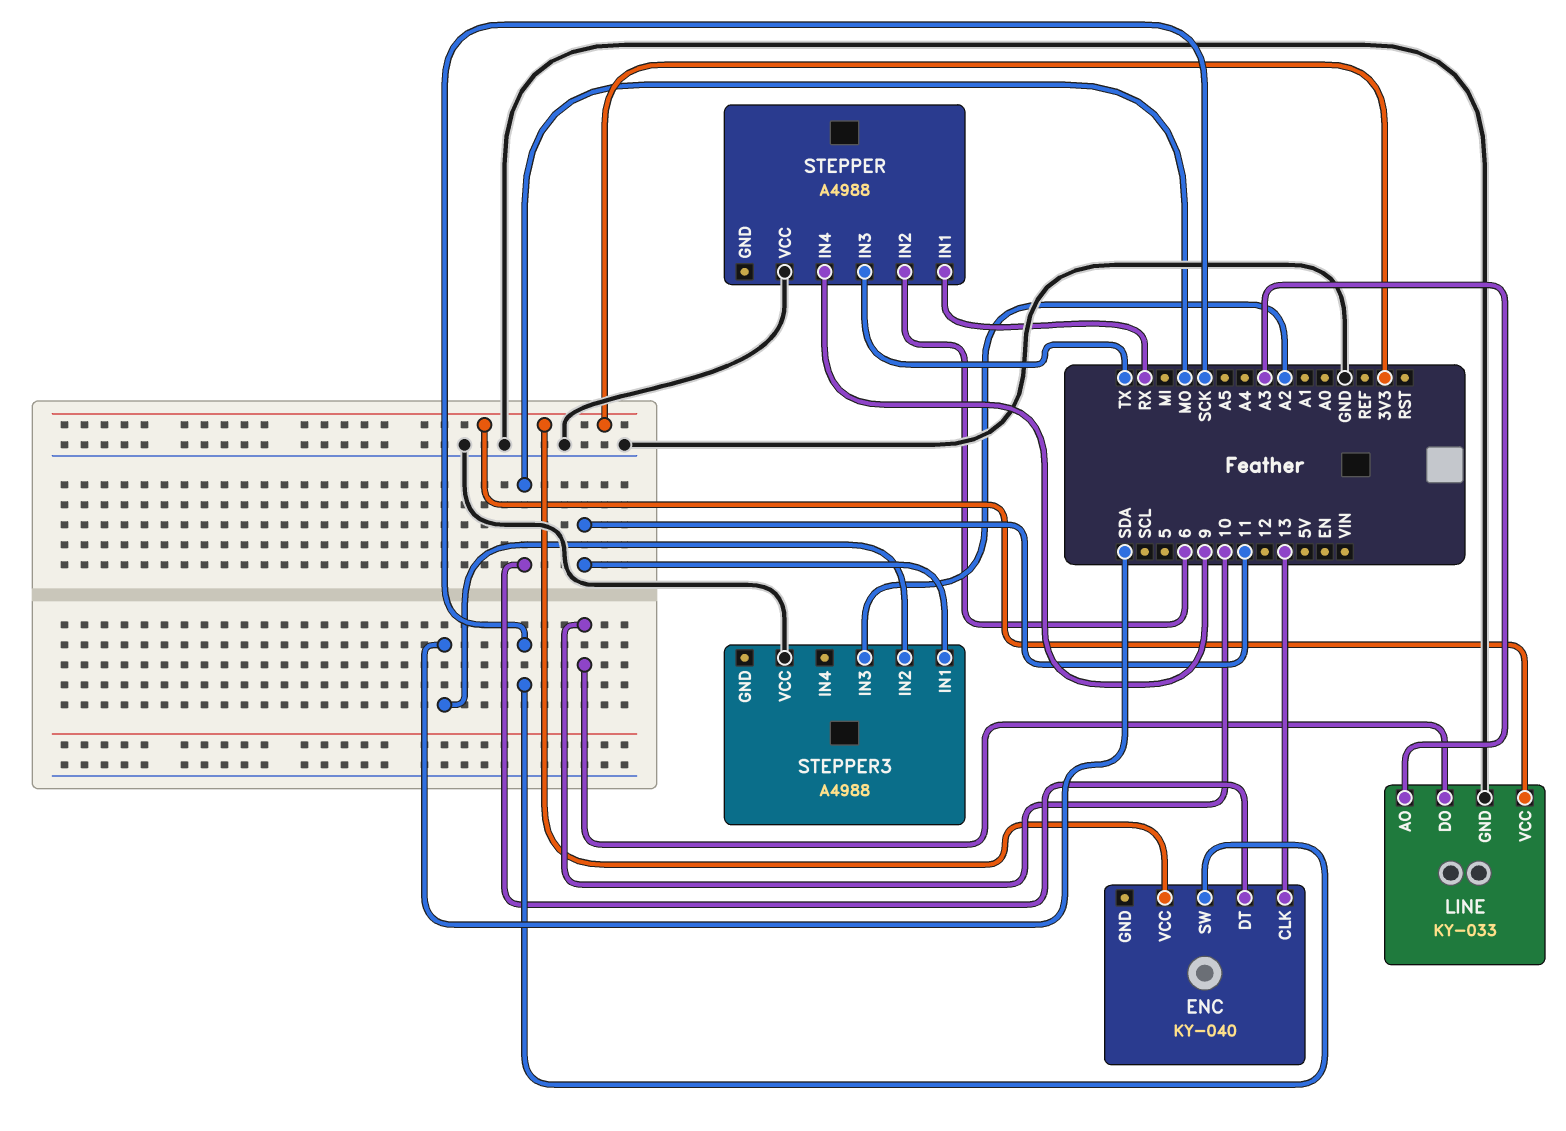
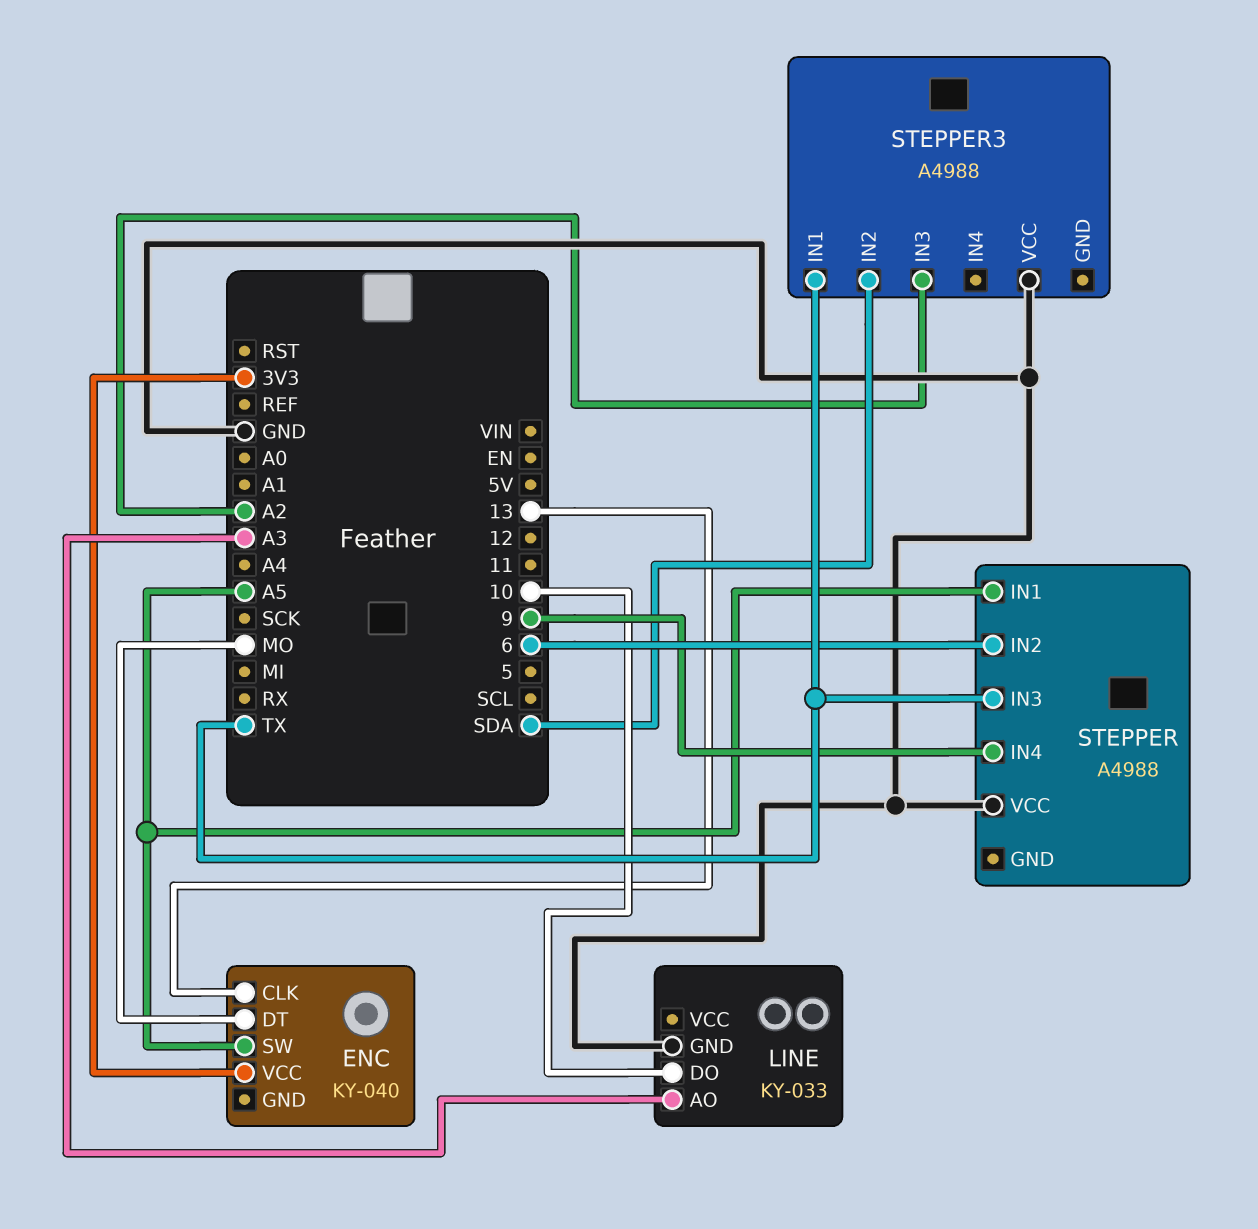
ENC pin SW: SCK -> A5
LINE pin VCC: 3V3 -> none
STEPPER pin IN1: RX -> A5
STEPPER3 pin IN1: 11 -> TX

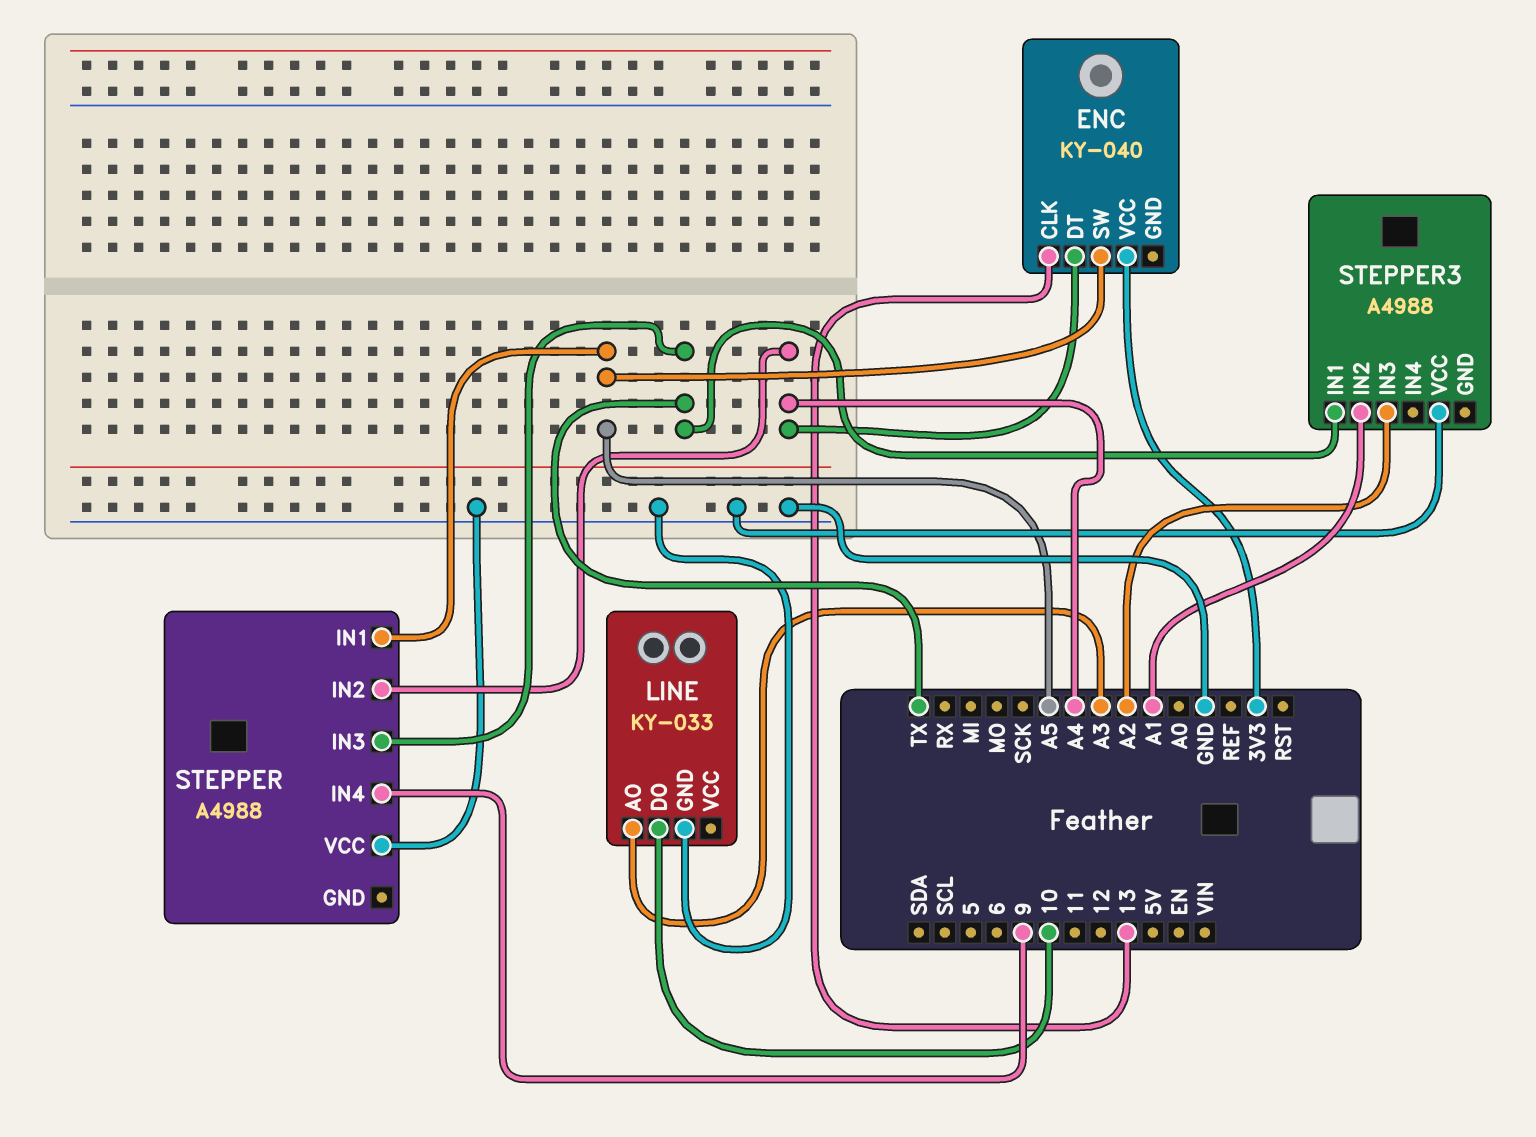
ENC pin DT: MO -> A4
STEPPER pin IN2: 6 -> A4
STEPPER3 pin IN2: SDA -> A1

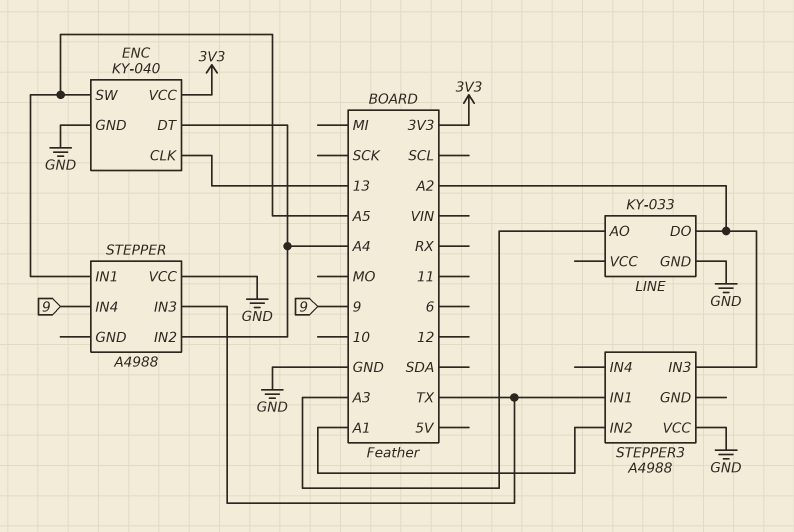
ENC pin GND: none -> GND
LINE pin DO: 10 -> A2

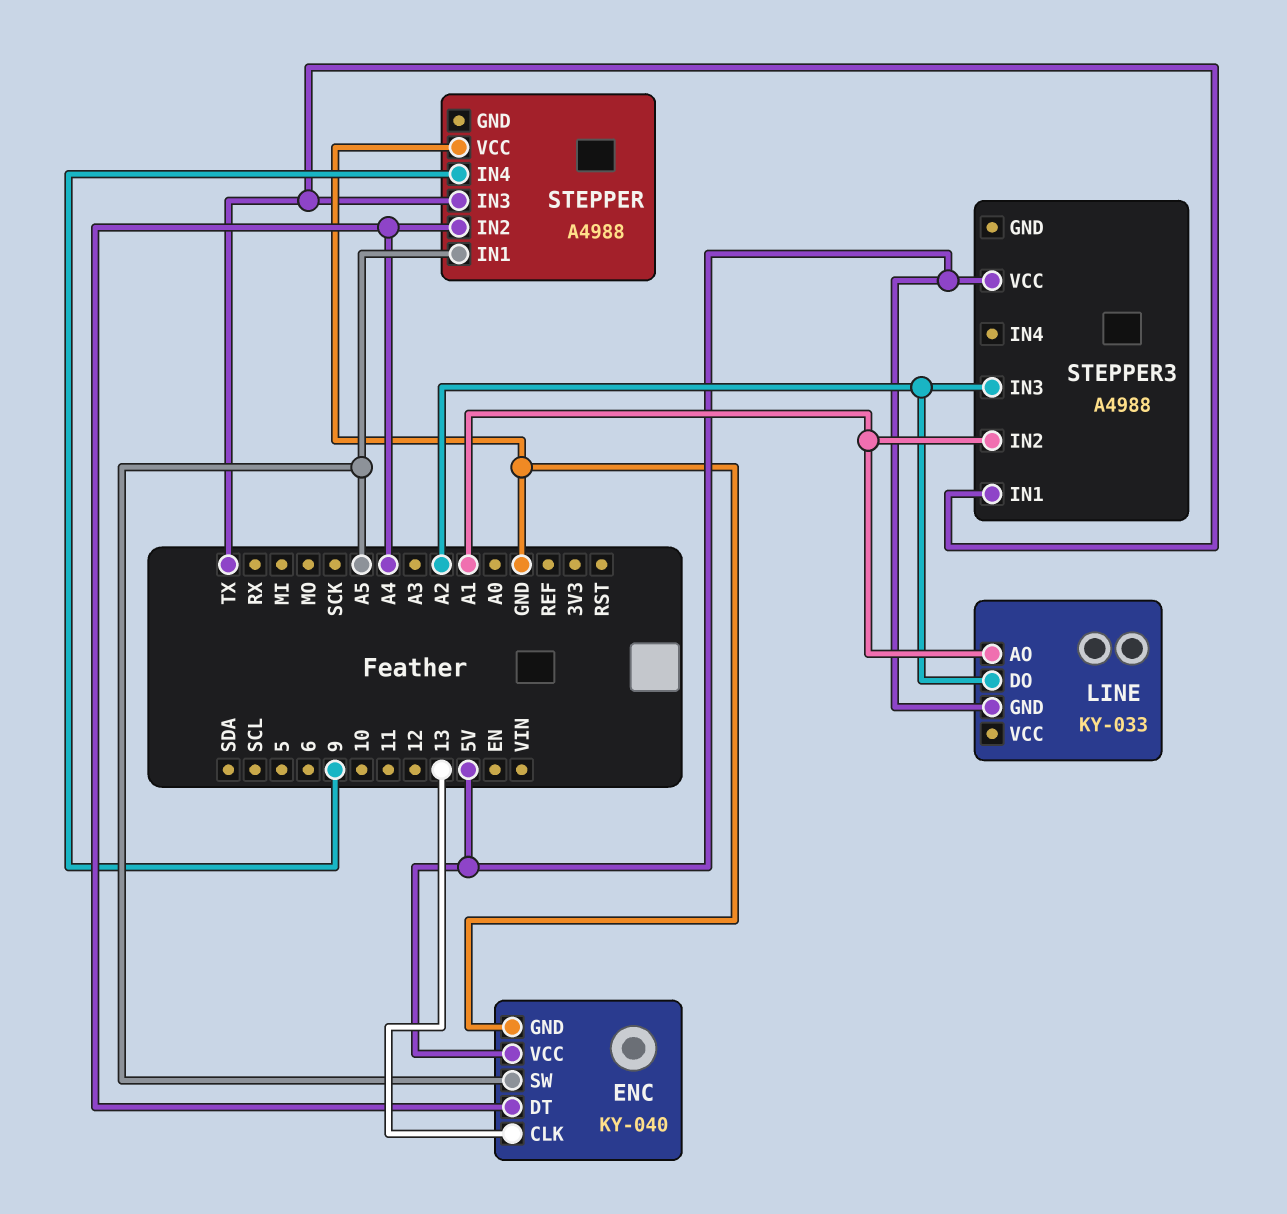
ENC pin VCC: 3V3 -> 5V
LINE pin AO: A3 -> A1
LINE pin GND: GND -> 5V
STEPPER3 pin VCC: GND -> 5V

